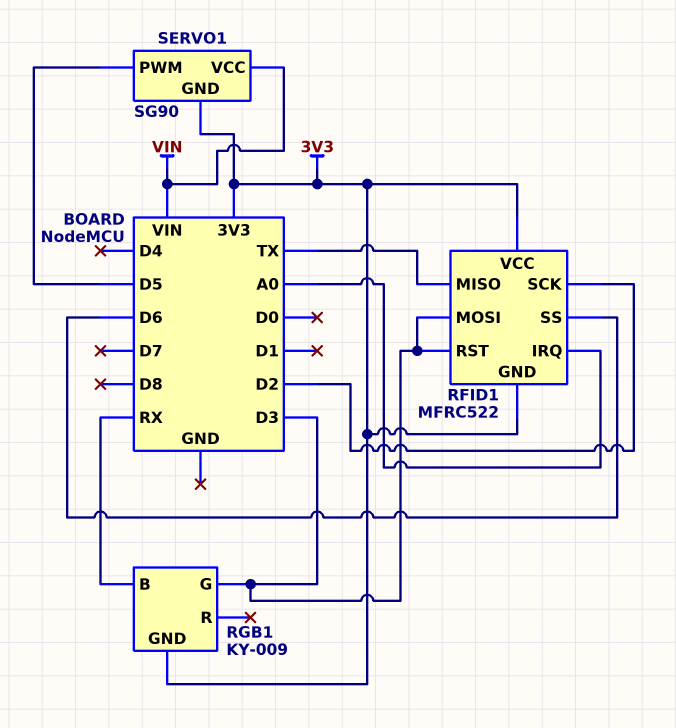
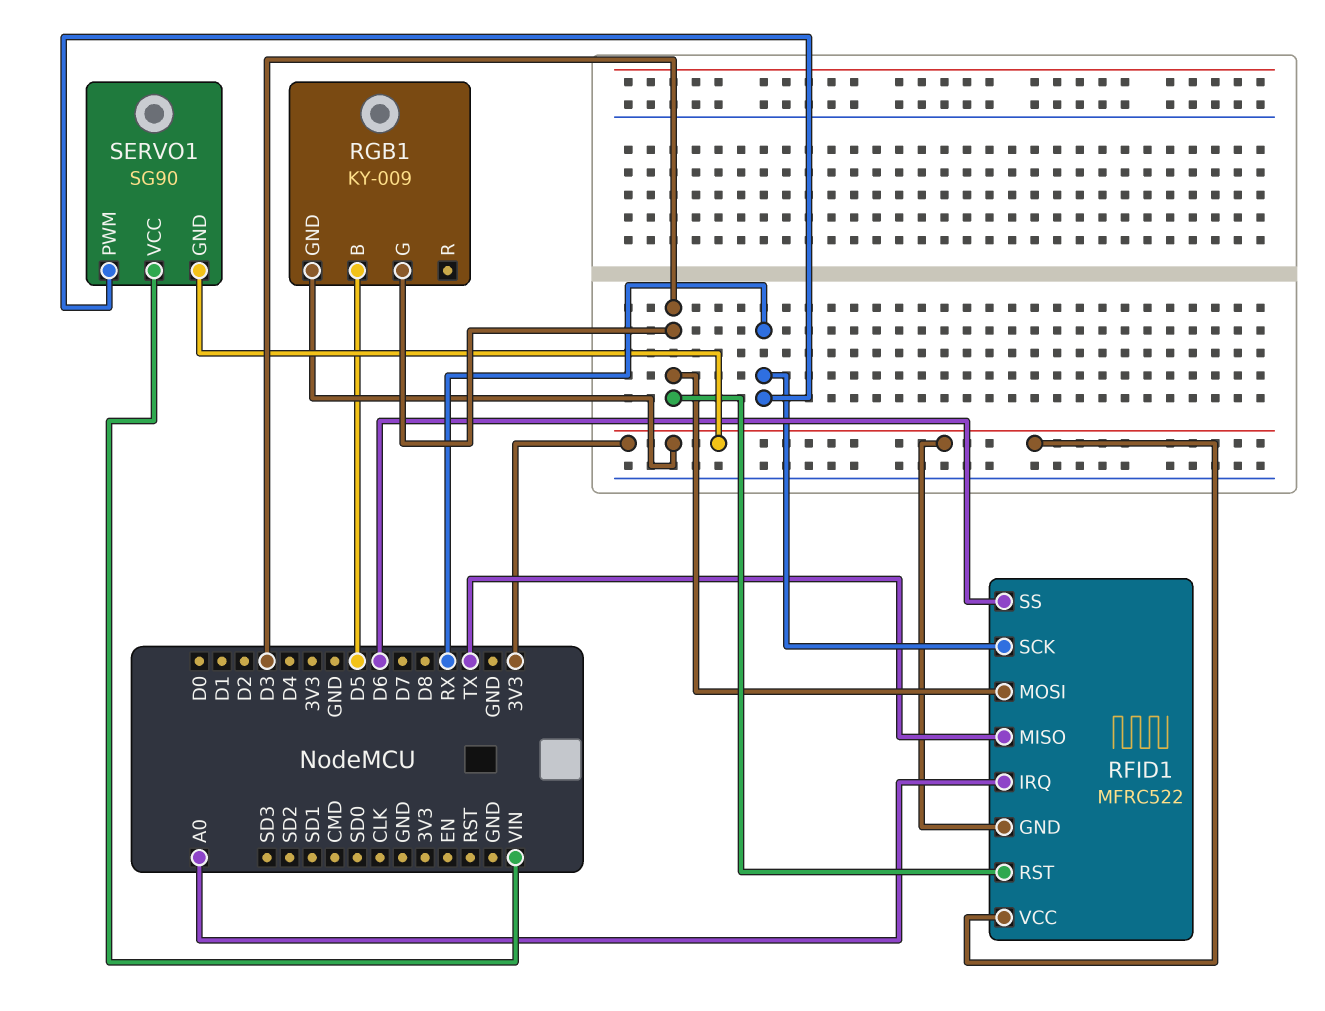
RFID1 pin SCK: D2 -> RX
RGB1 pin B: RX -> D5
SERVO1 pin PWM: D5 -> RX

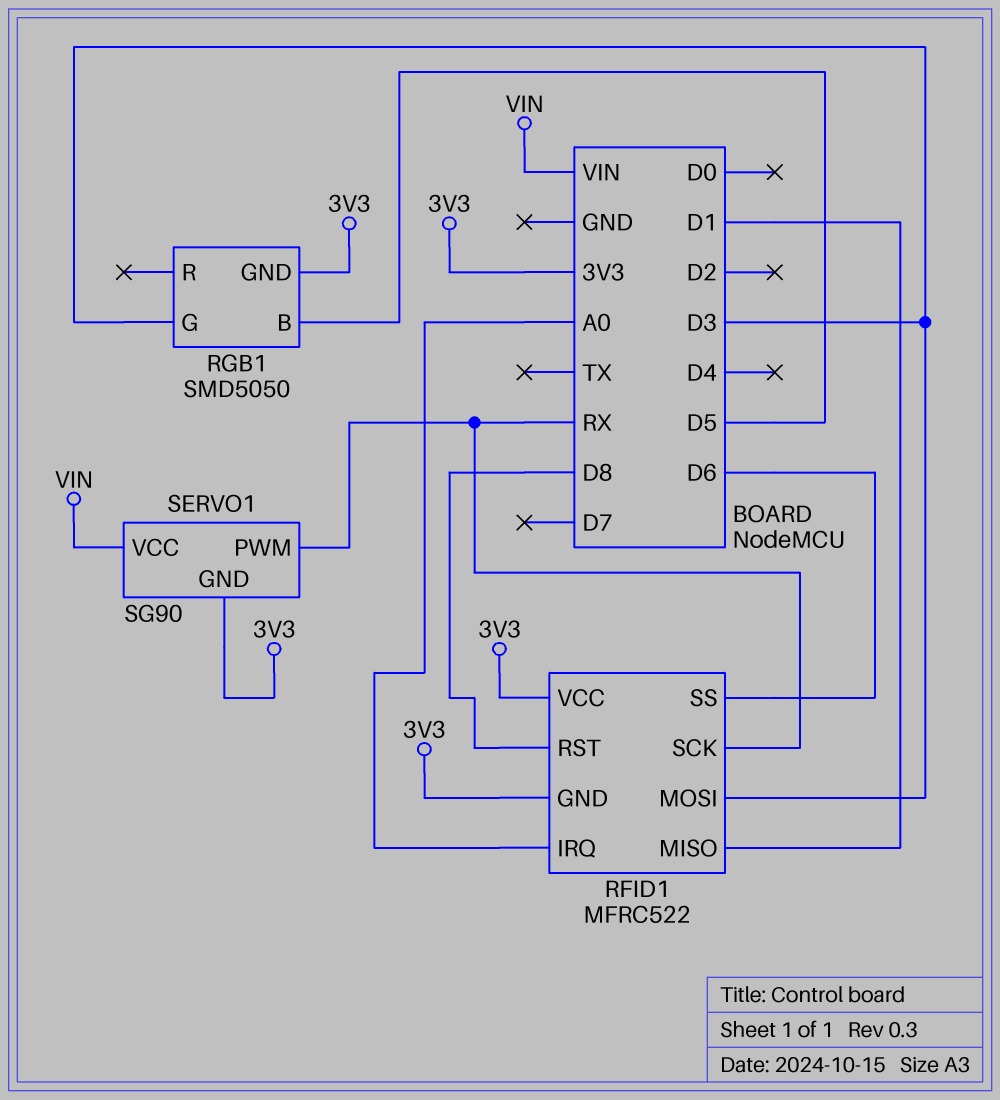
RFID1 pin MISO: TX -> D1
RFID1 pin RST: D3 -> D8
RGB1: KY-009 -> SMD5050

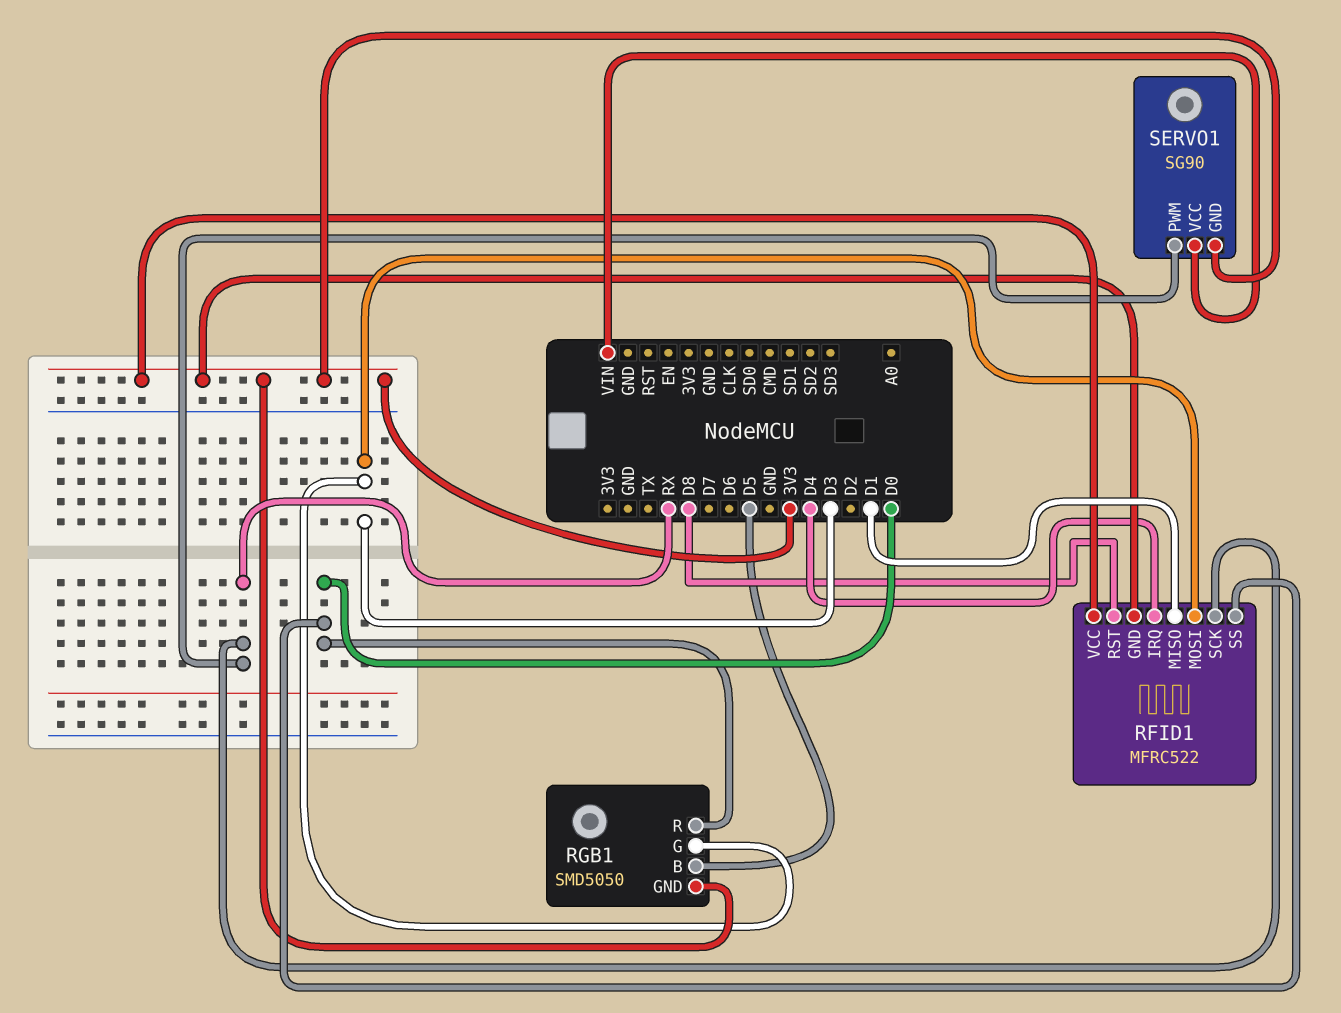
RFID1 pin IRQ: A0 -> D4
RFID1 pin SS: D6 -> D0
RGB1 pin R: none -> D0

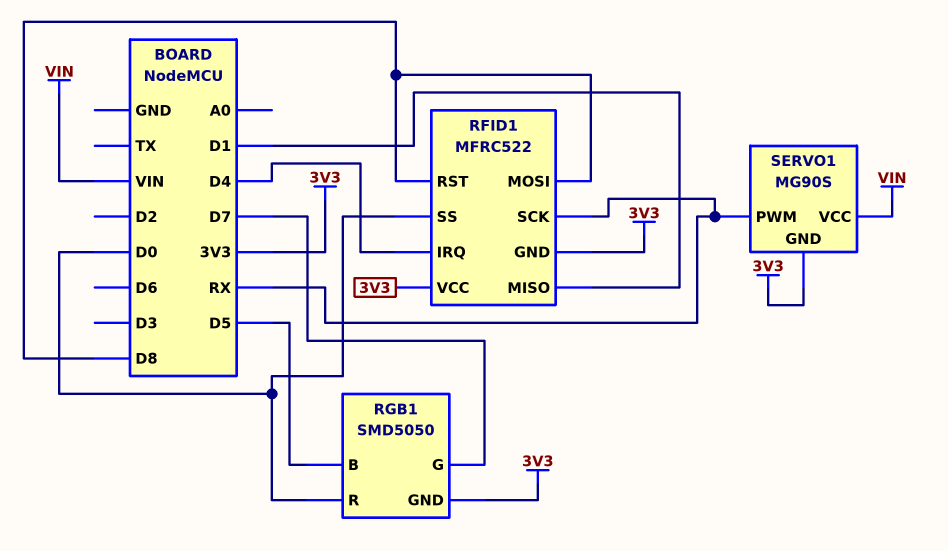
RFID1 pin MOSI: D3 -> D8
RGB1 pin G: D3 -> D7
SERVO1: SG90 -> MG90S

